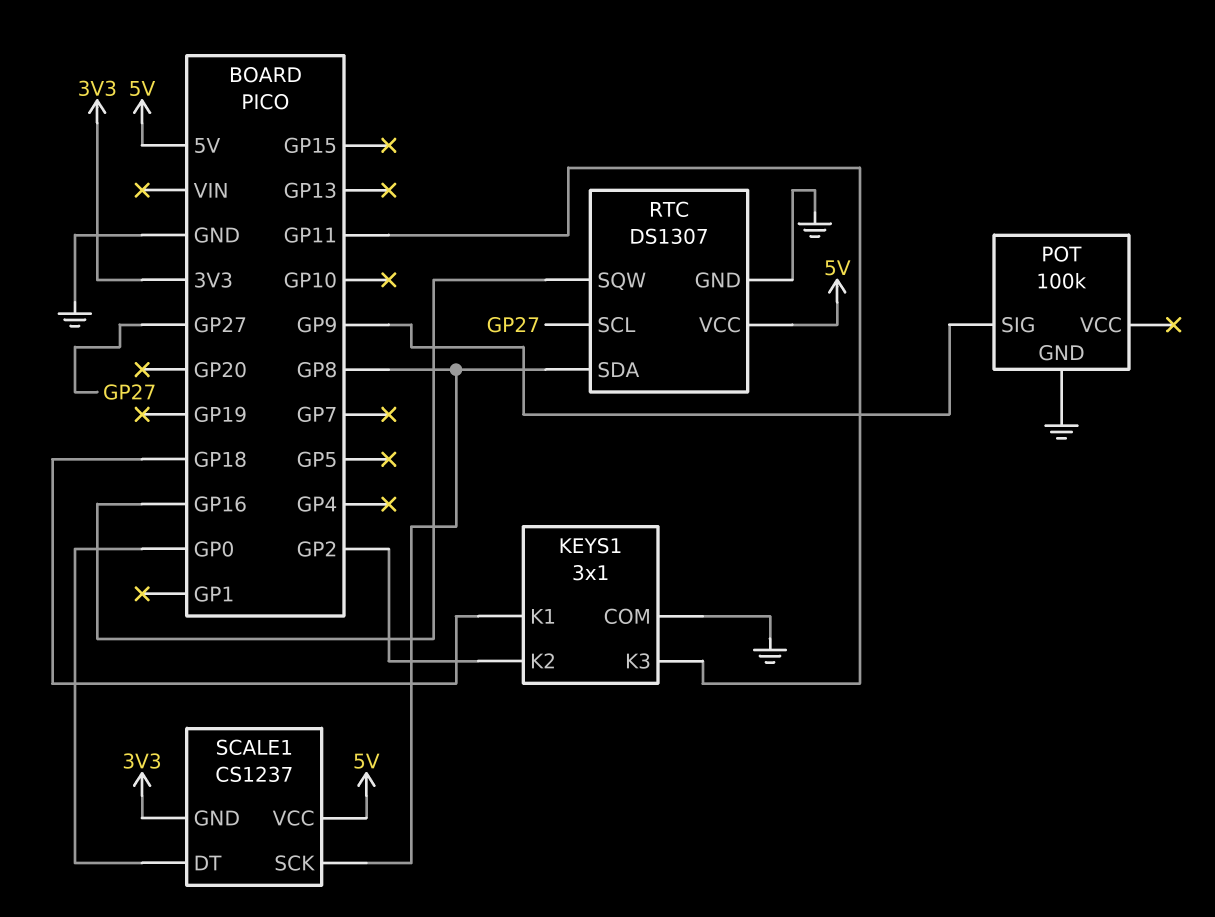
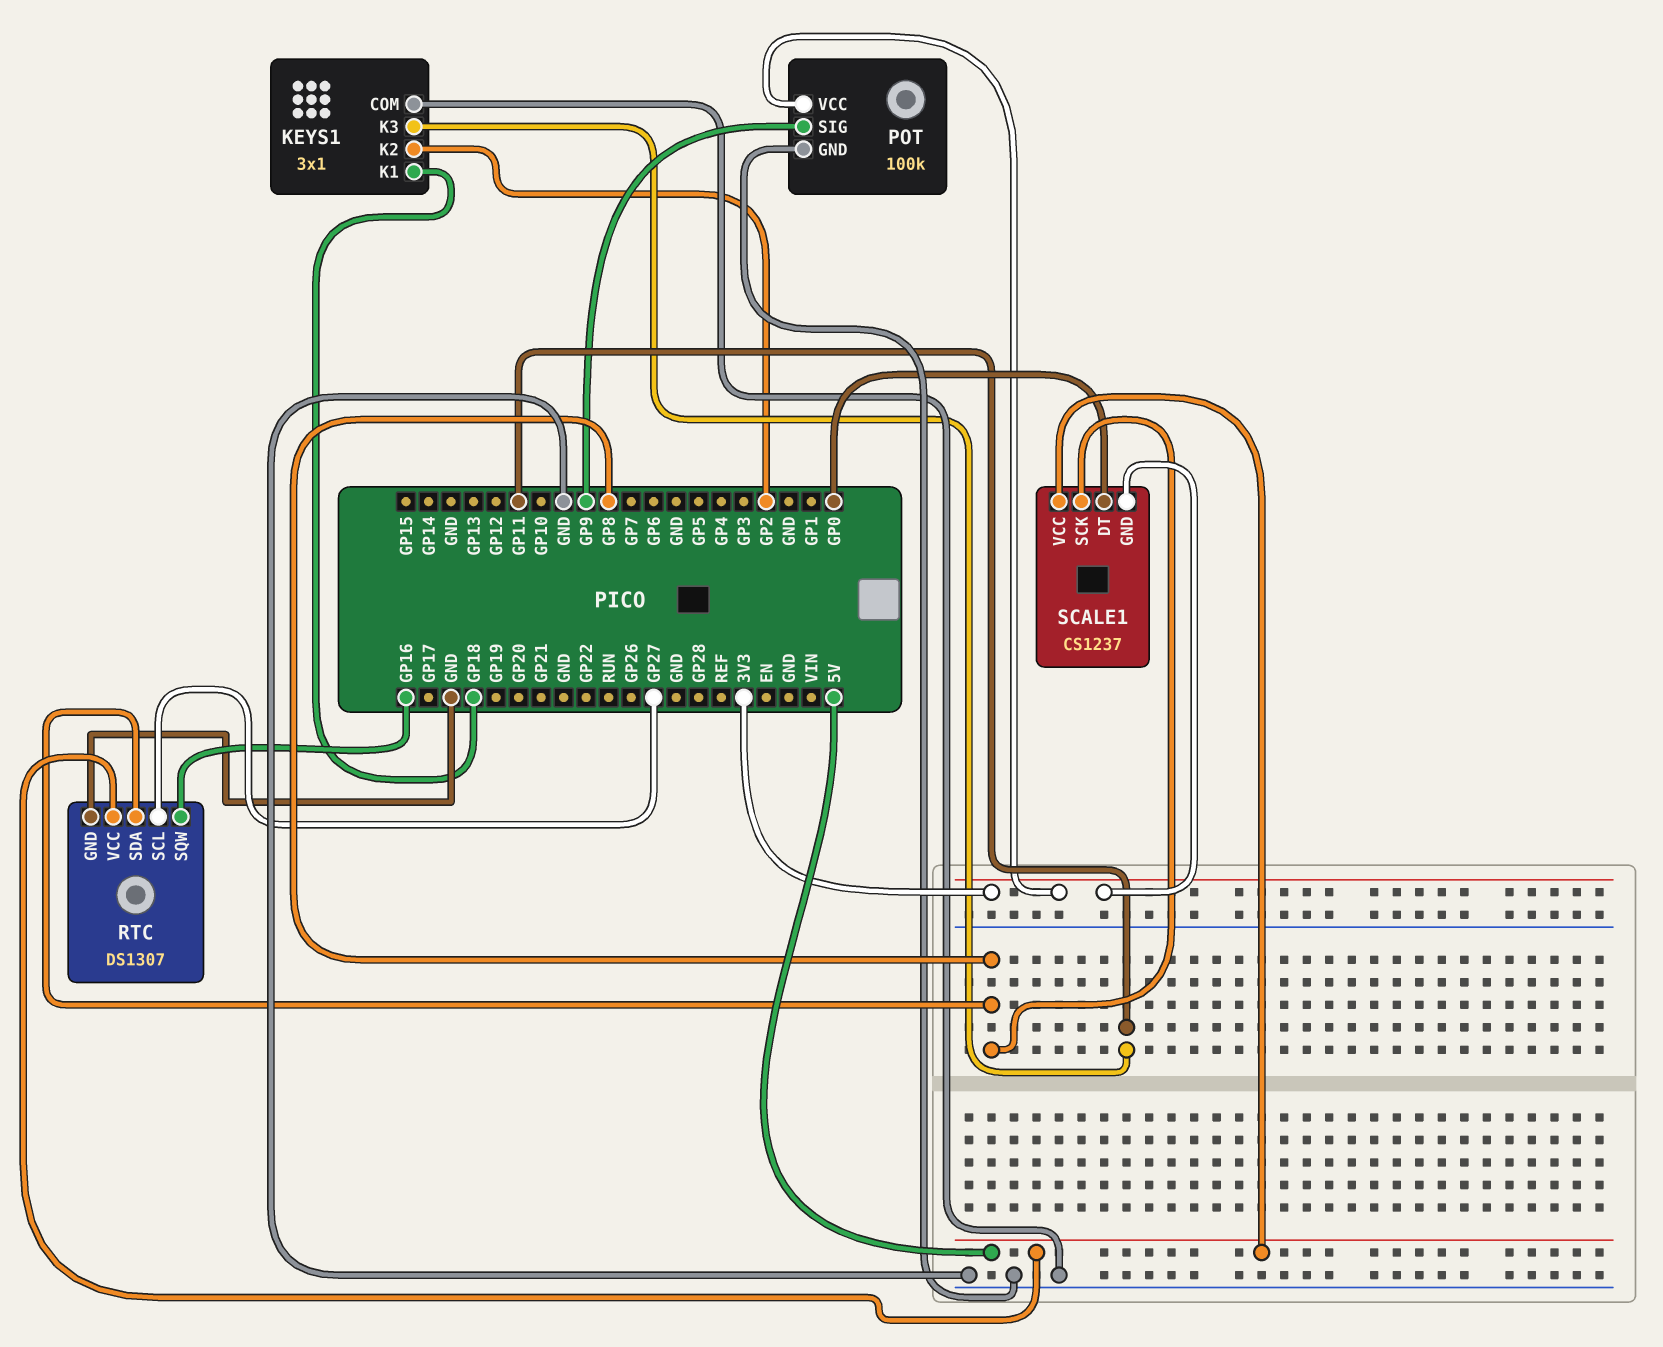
POT pin VCC: none -> 3V3

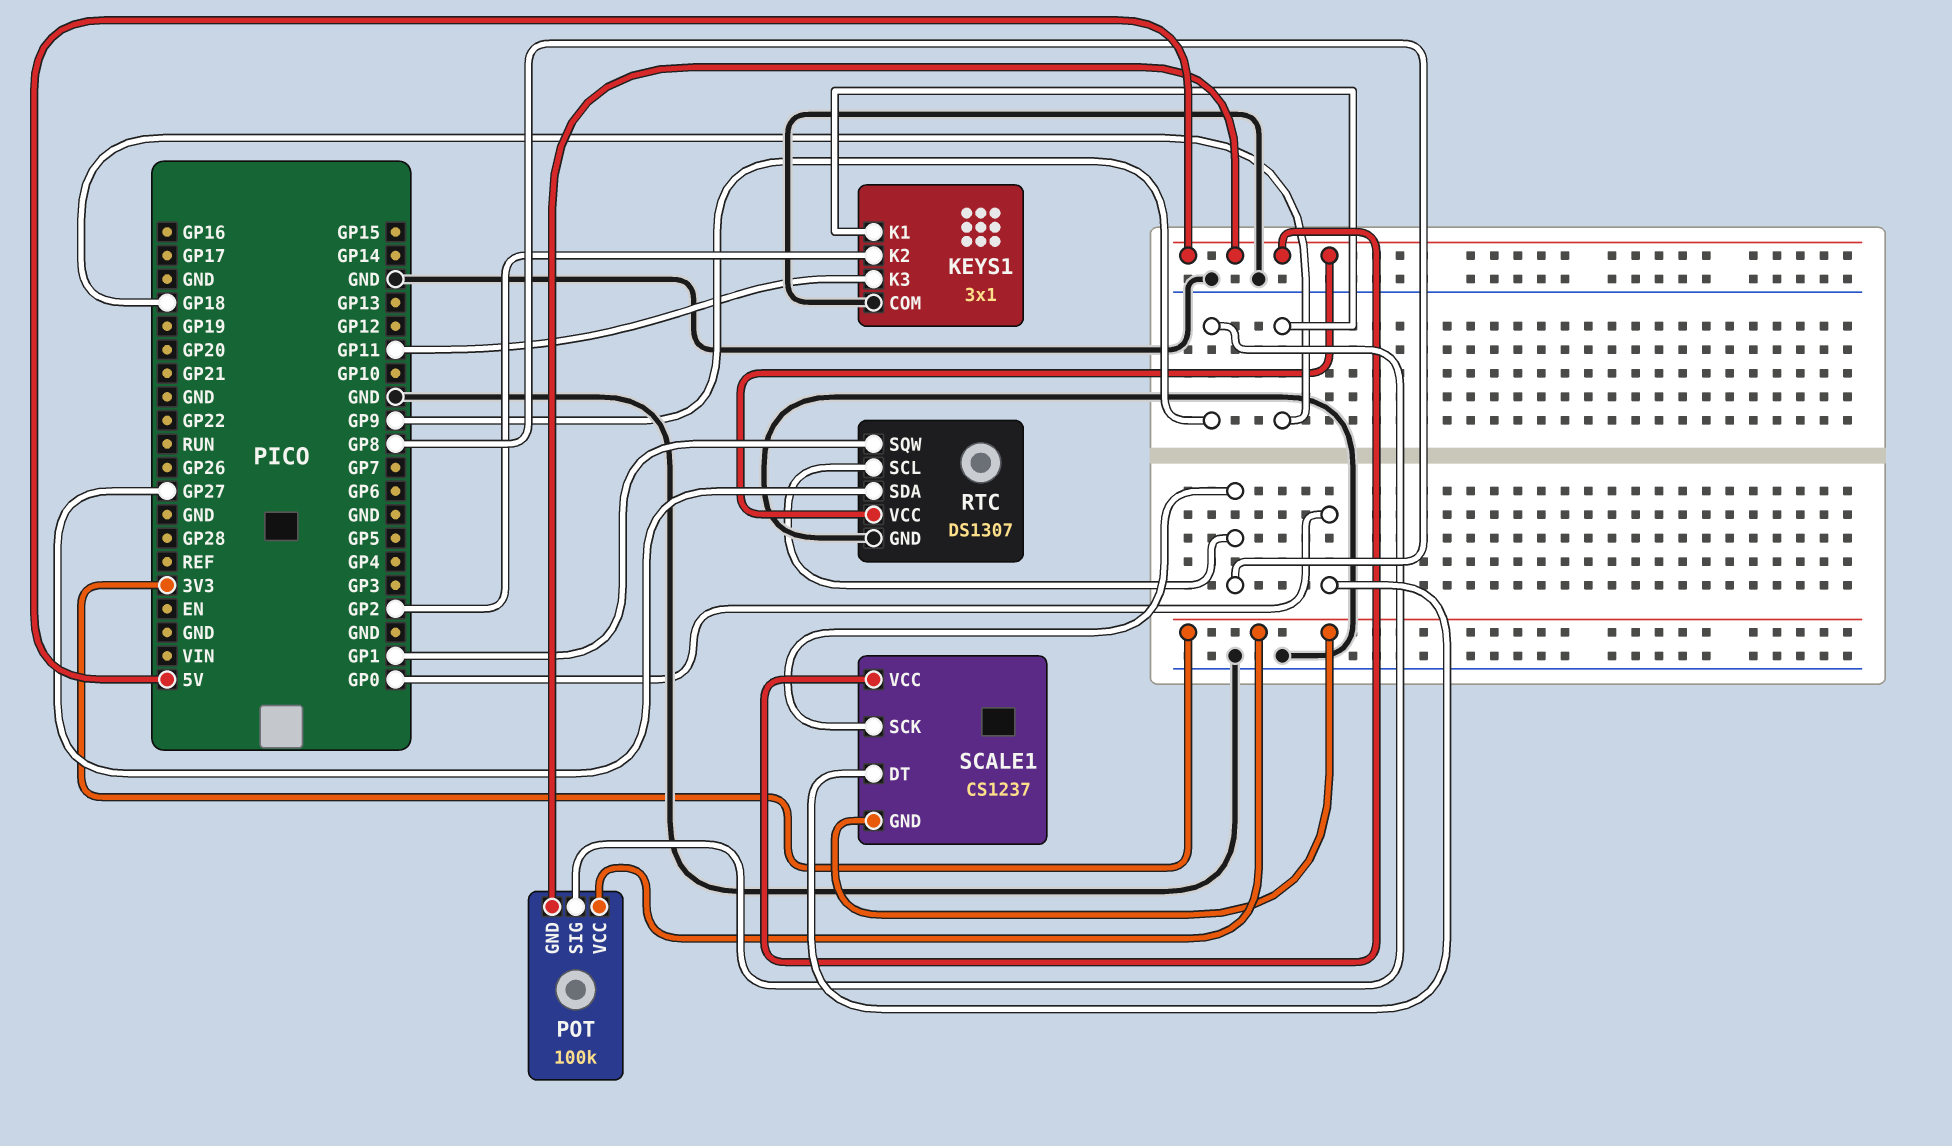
POT pin GND: GND -> 5V
RTC pin SCL: GP27 -> GP8
RTC pin SDA: GP8 -> GP27
RTC pin SQW: GP16 -> GP1

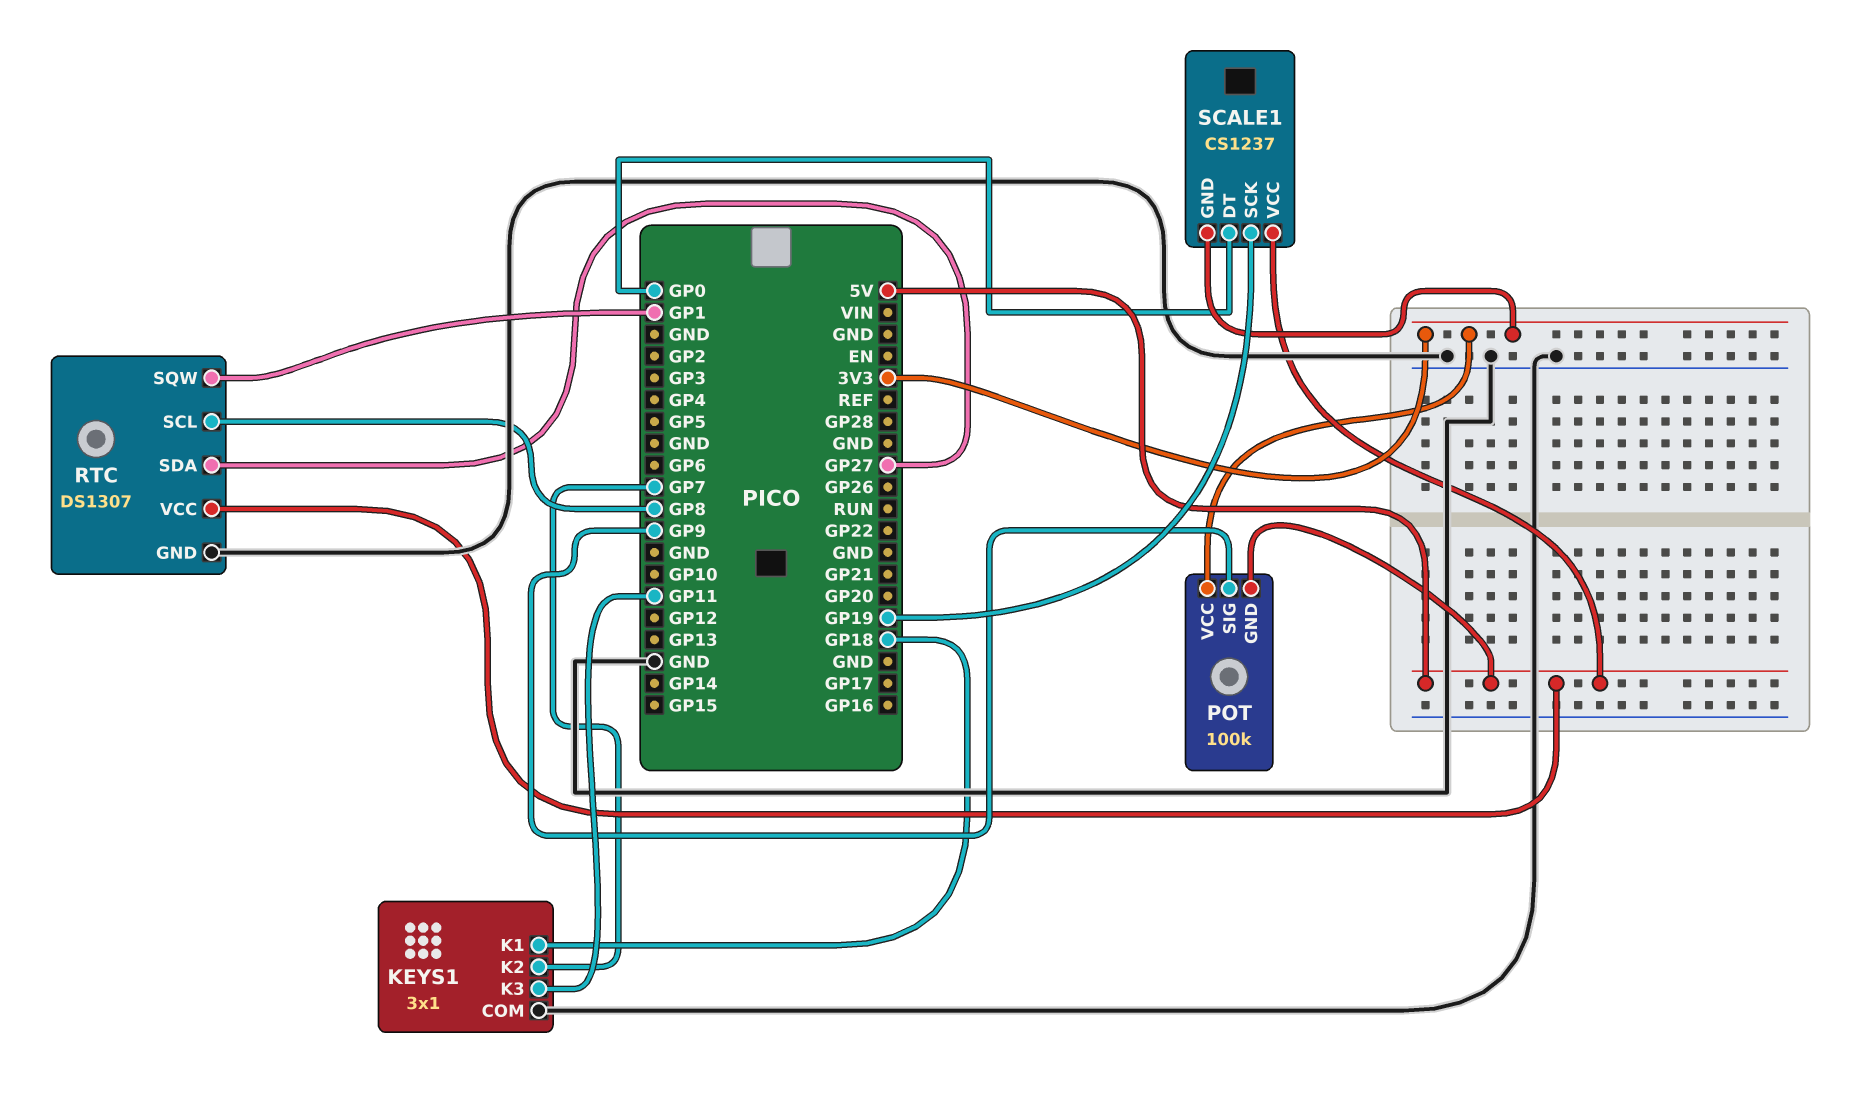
KEYS1 pin K2: GP2 -> GP7
SCALE1 pin SCK: GP8 -> GP19

